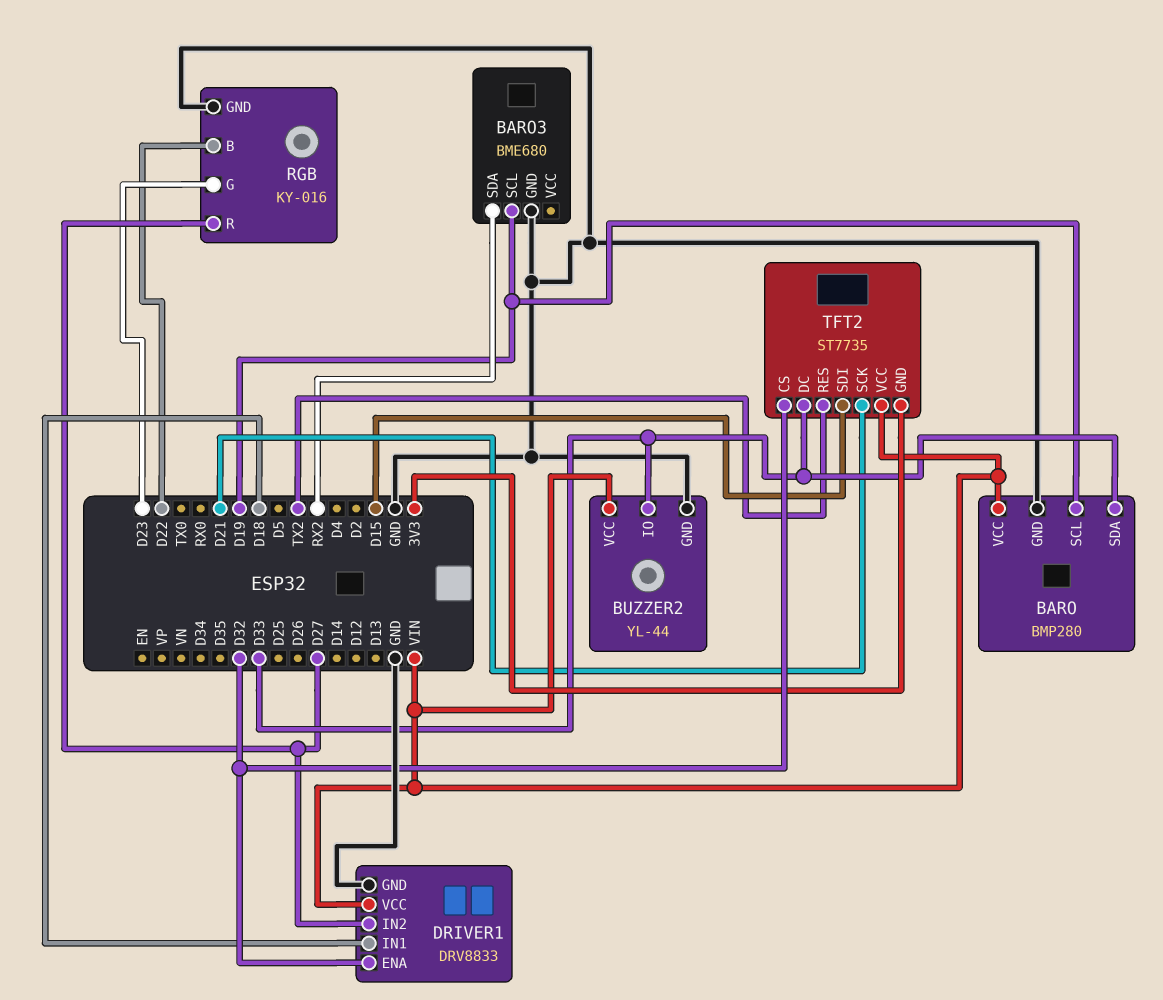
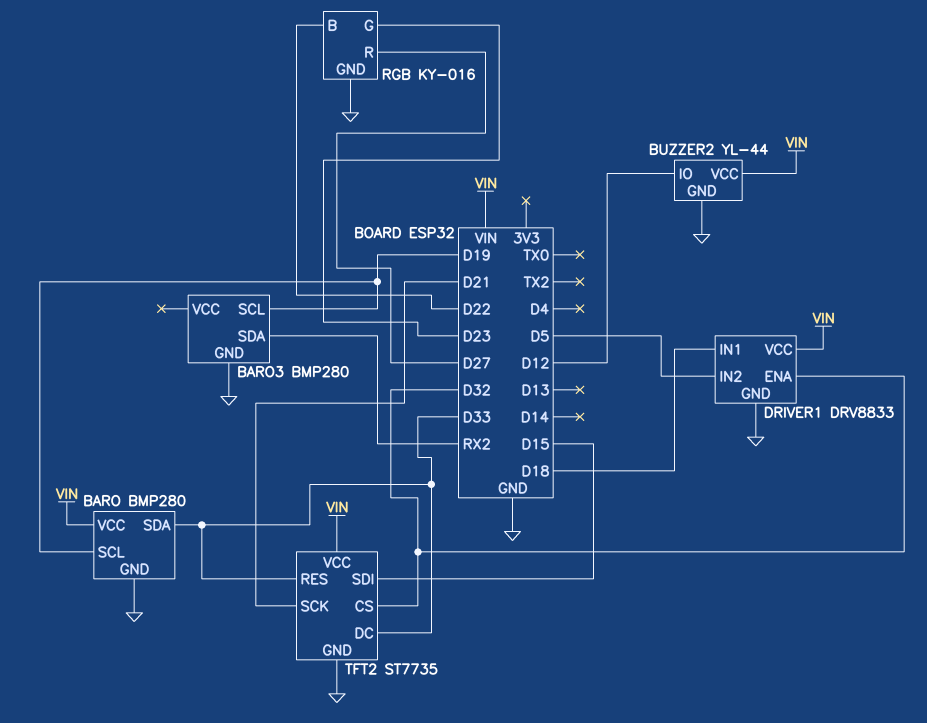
BARO3: BME680 -> BMP280
BUZZER2 pin IO: D33 -> D12
DRIVER1 pin IN2: D27 -> D5
TFT2 pin GND: 3V3 -> GND
TFT2 pin RES: TX2 -> D33

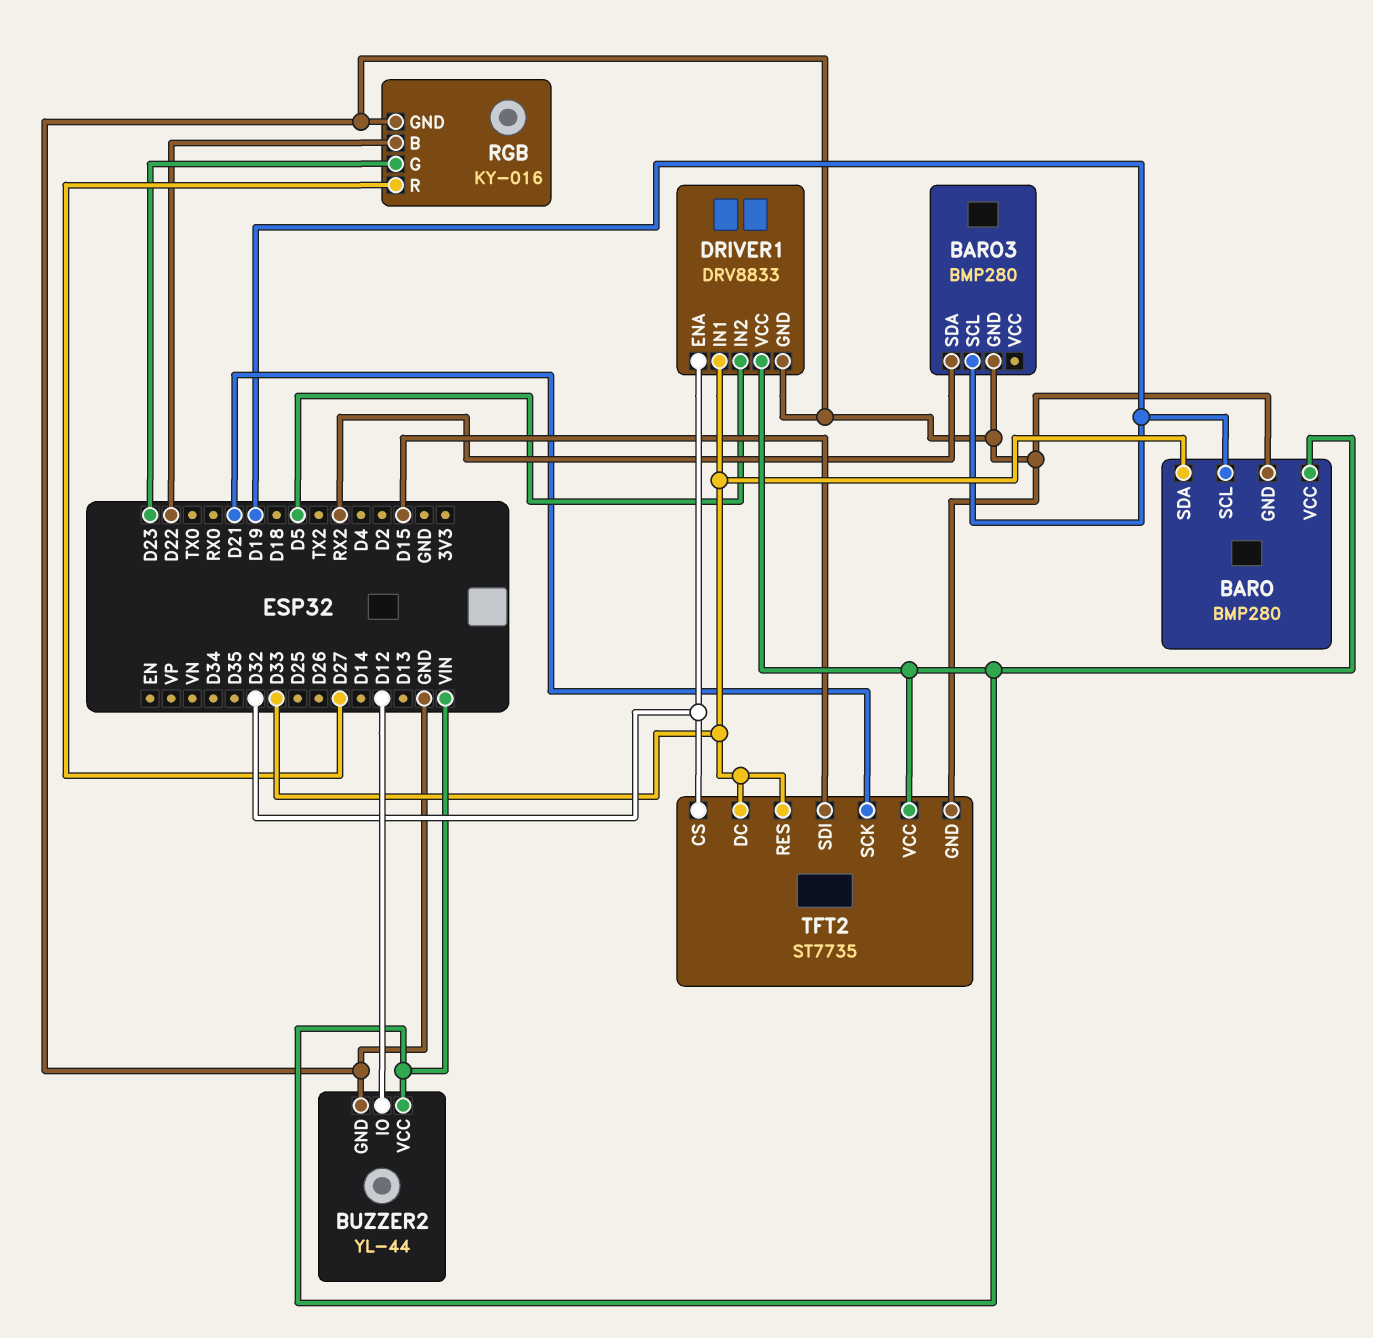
DRIVER1 pin IN1: D18 -> D33

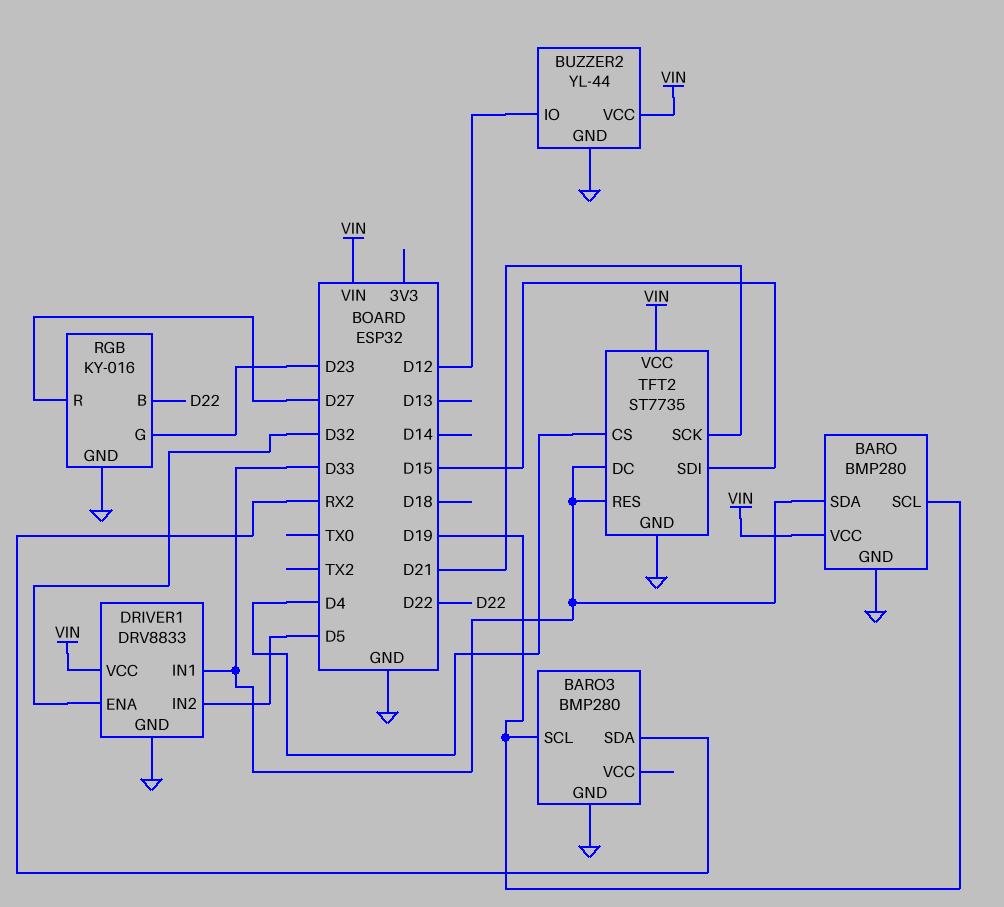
TFT2 pin CS: D32 -> D4

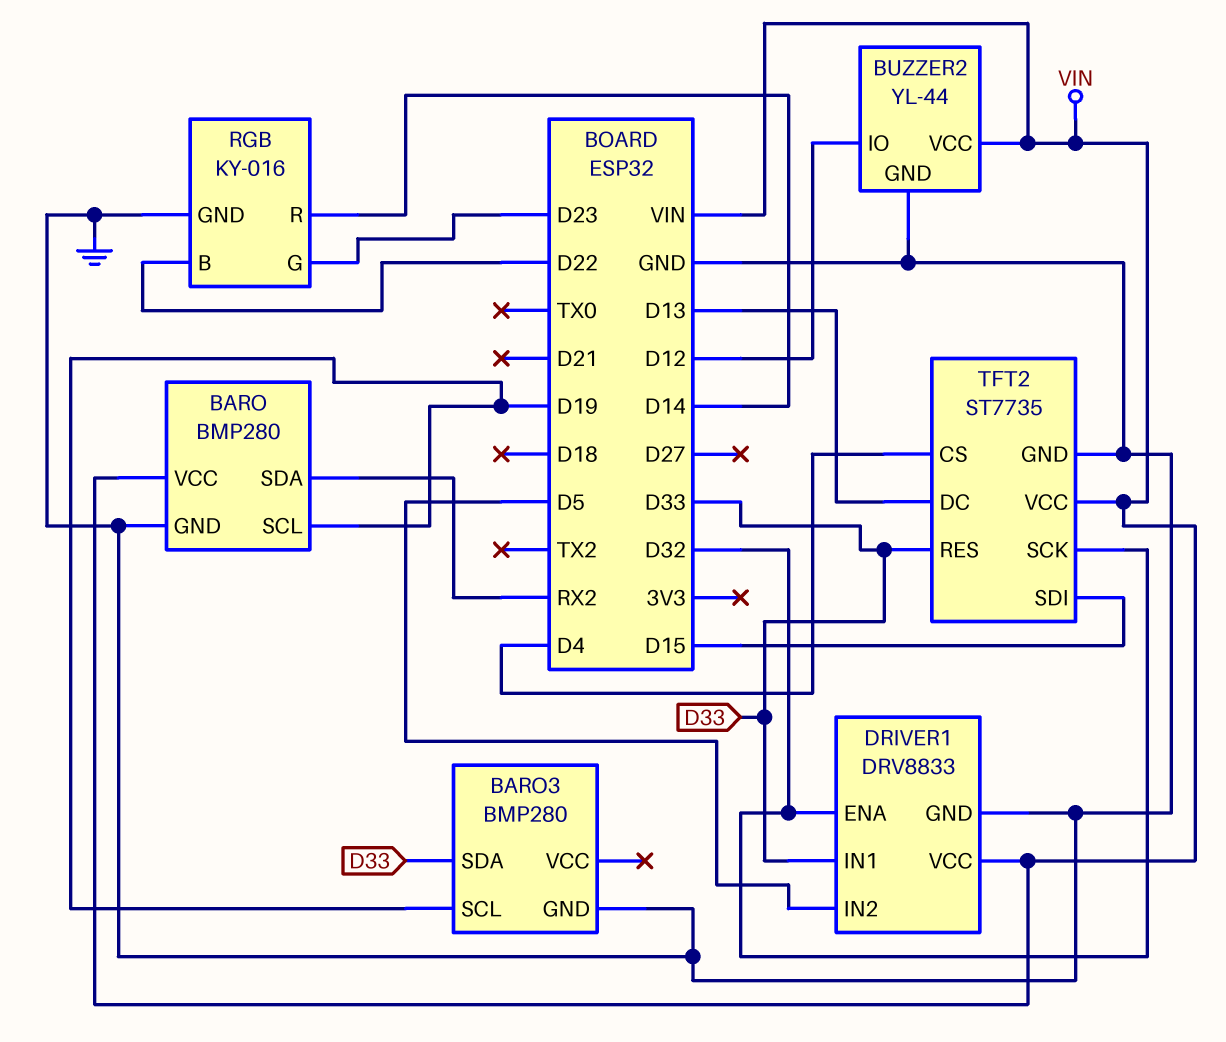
BARO pin SDA: D33 -> RX2
BARO3 pin SDA: RX2 -> D33
RGB pin R: D27 -> D14
TFT2 pin DC: D33 -> D13
TFT2 pin SCK: D21 -> D32

